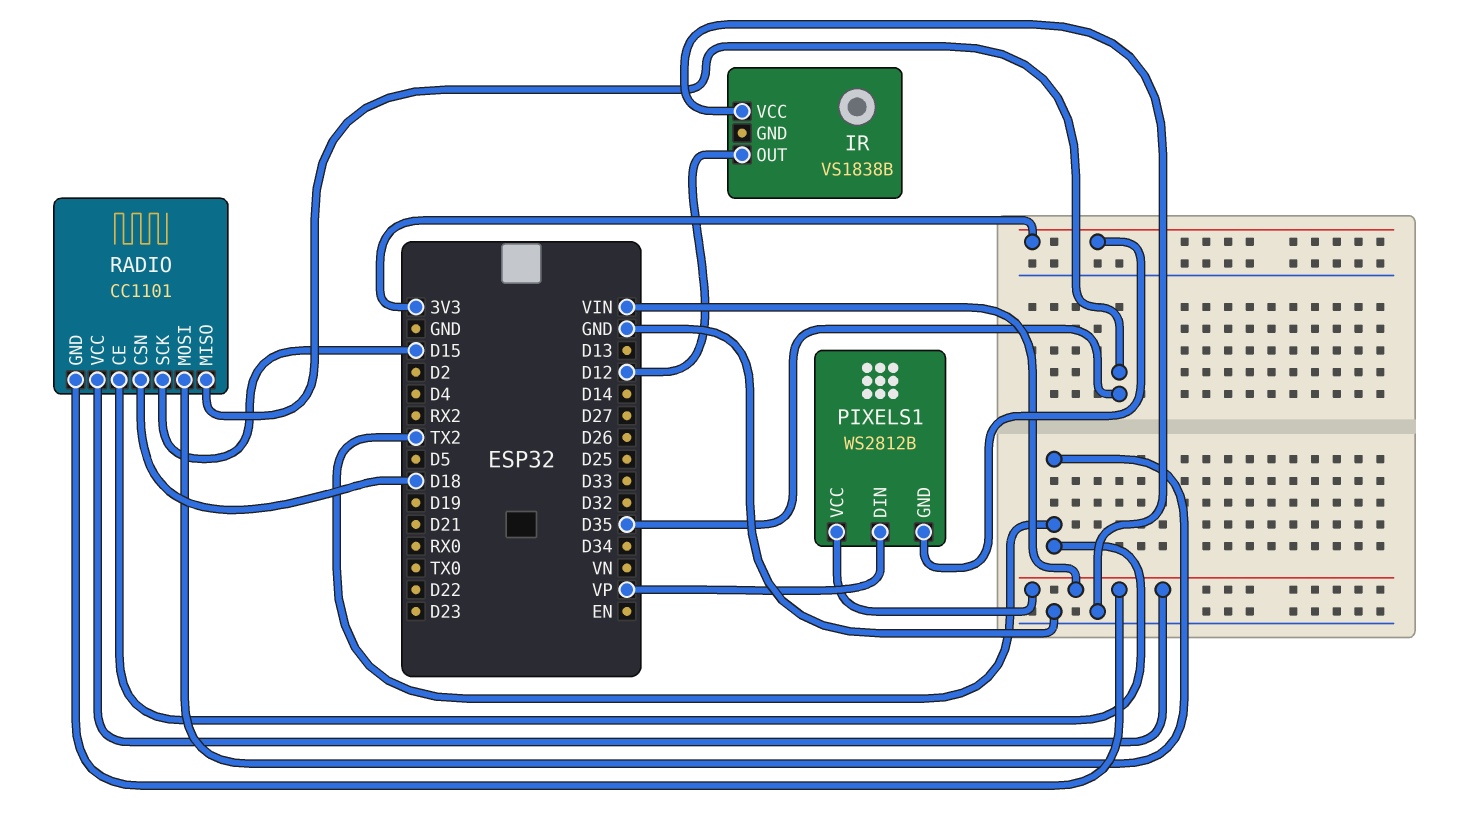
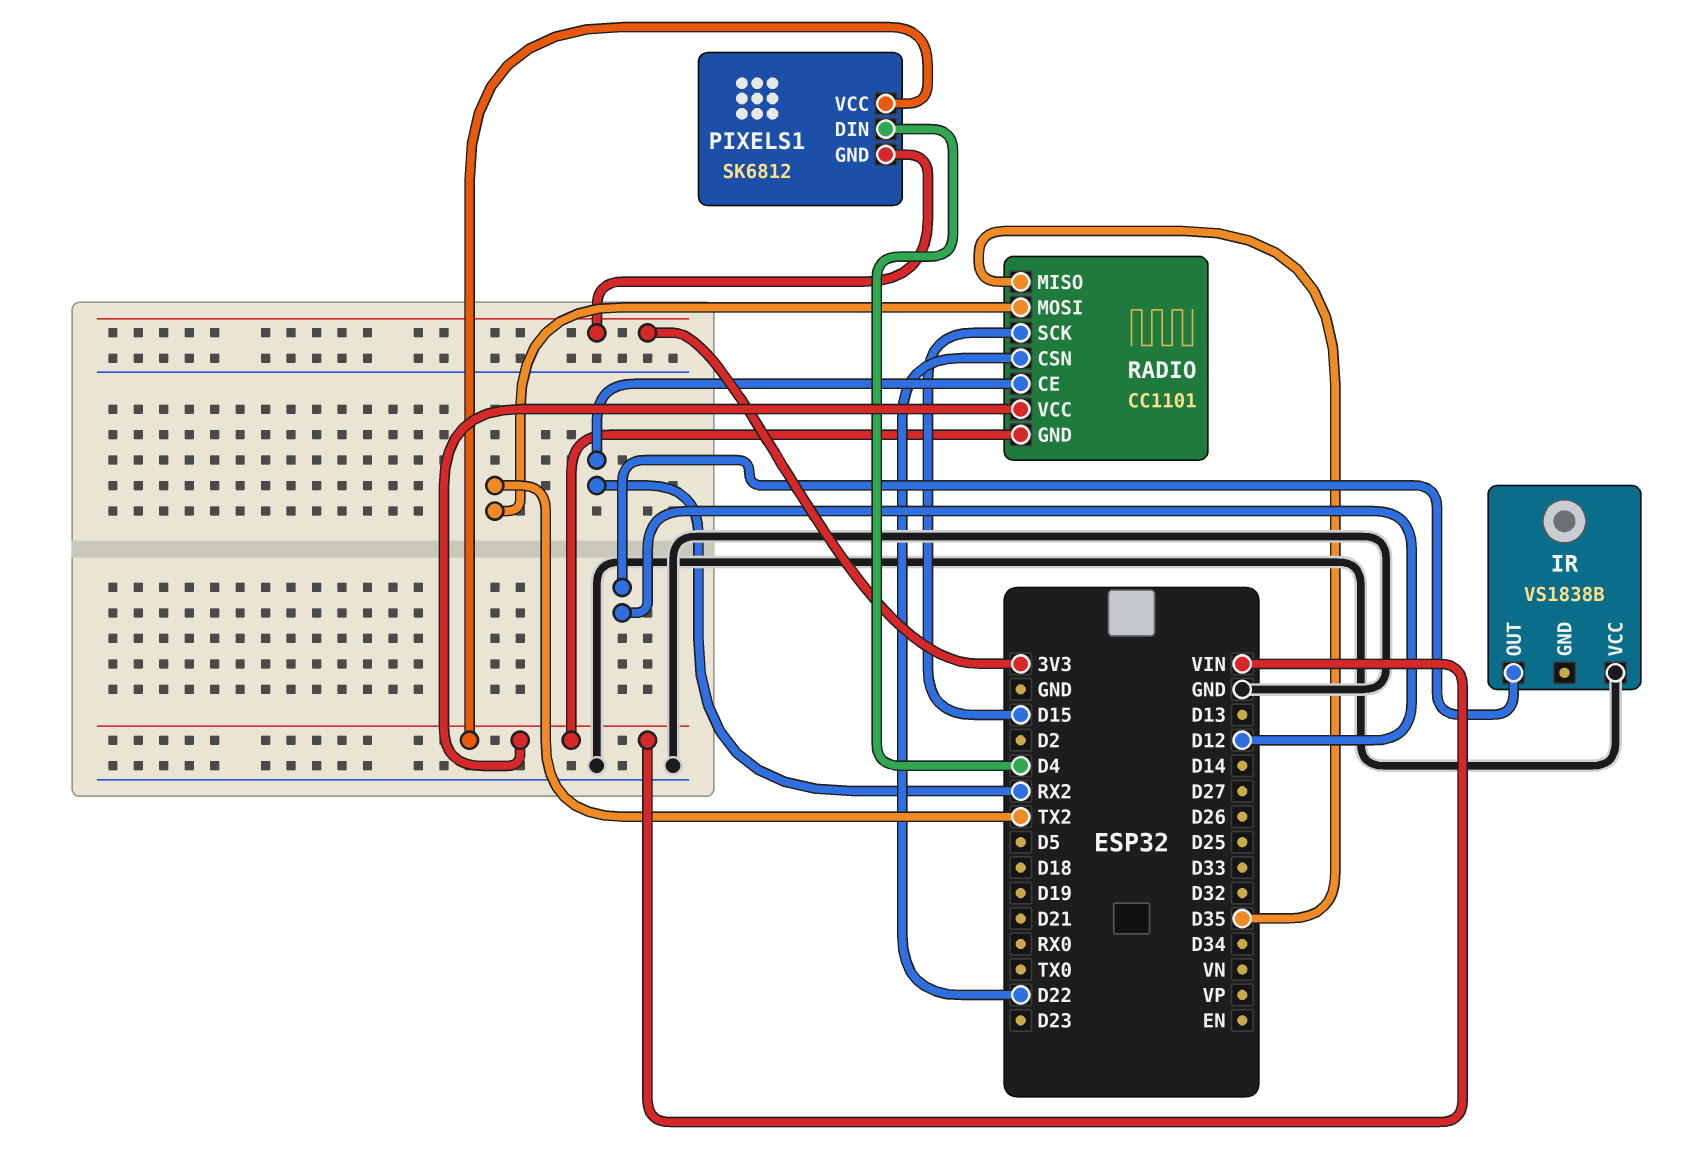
PIXELS1: WS2812B -> SK6812
PIXELS1 pin DIN: VP -> D4
RADIO pin CE: TX2 -> RX2
RADIO pin CSN: D18 -> D22

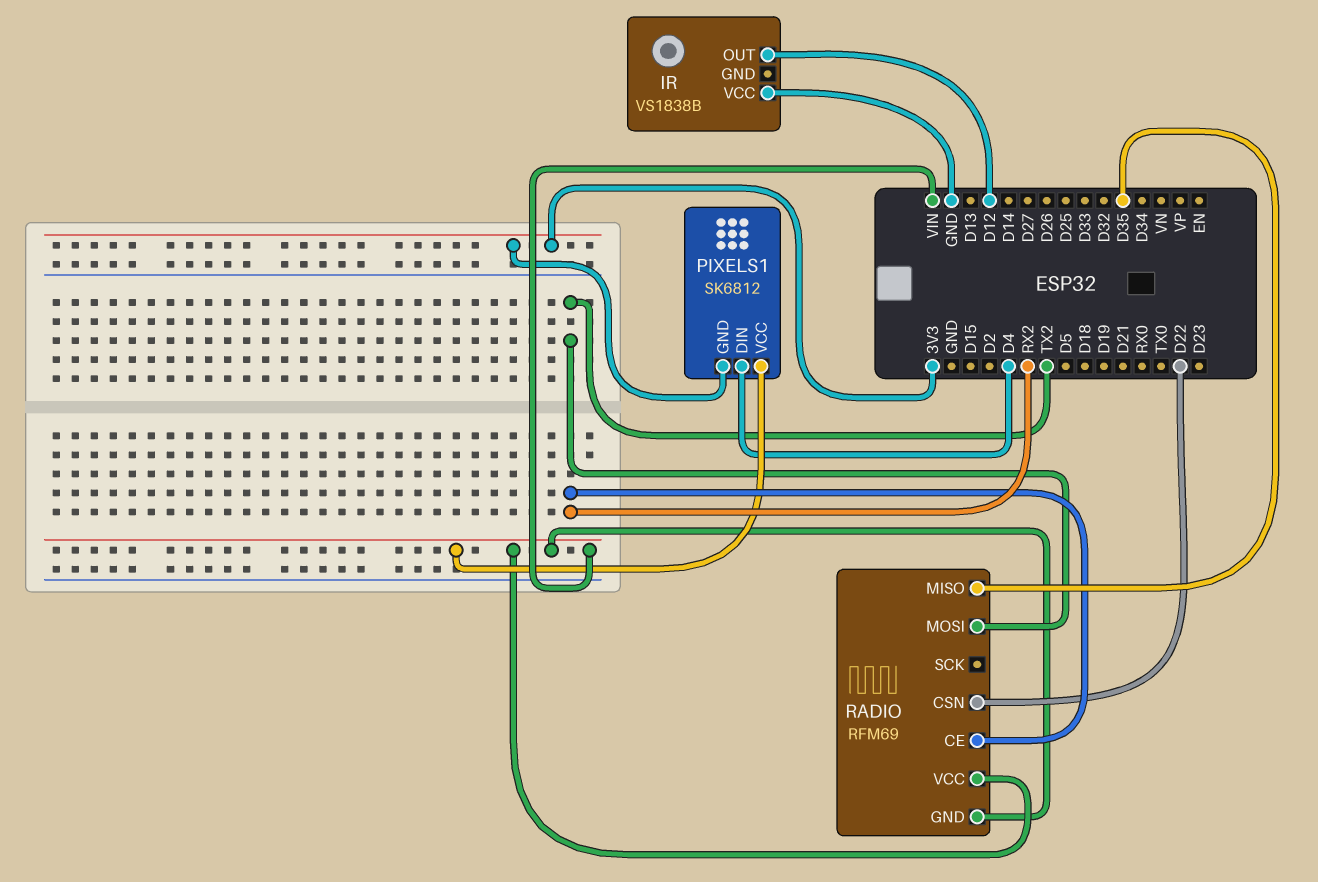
RADIO: CC1101 -> RFM69
RADIO pin SCK: D15 -> none

